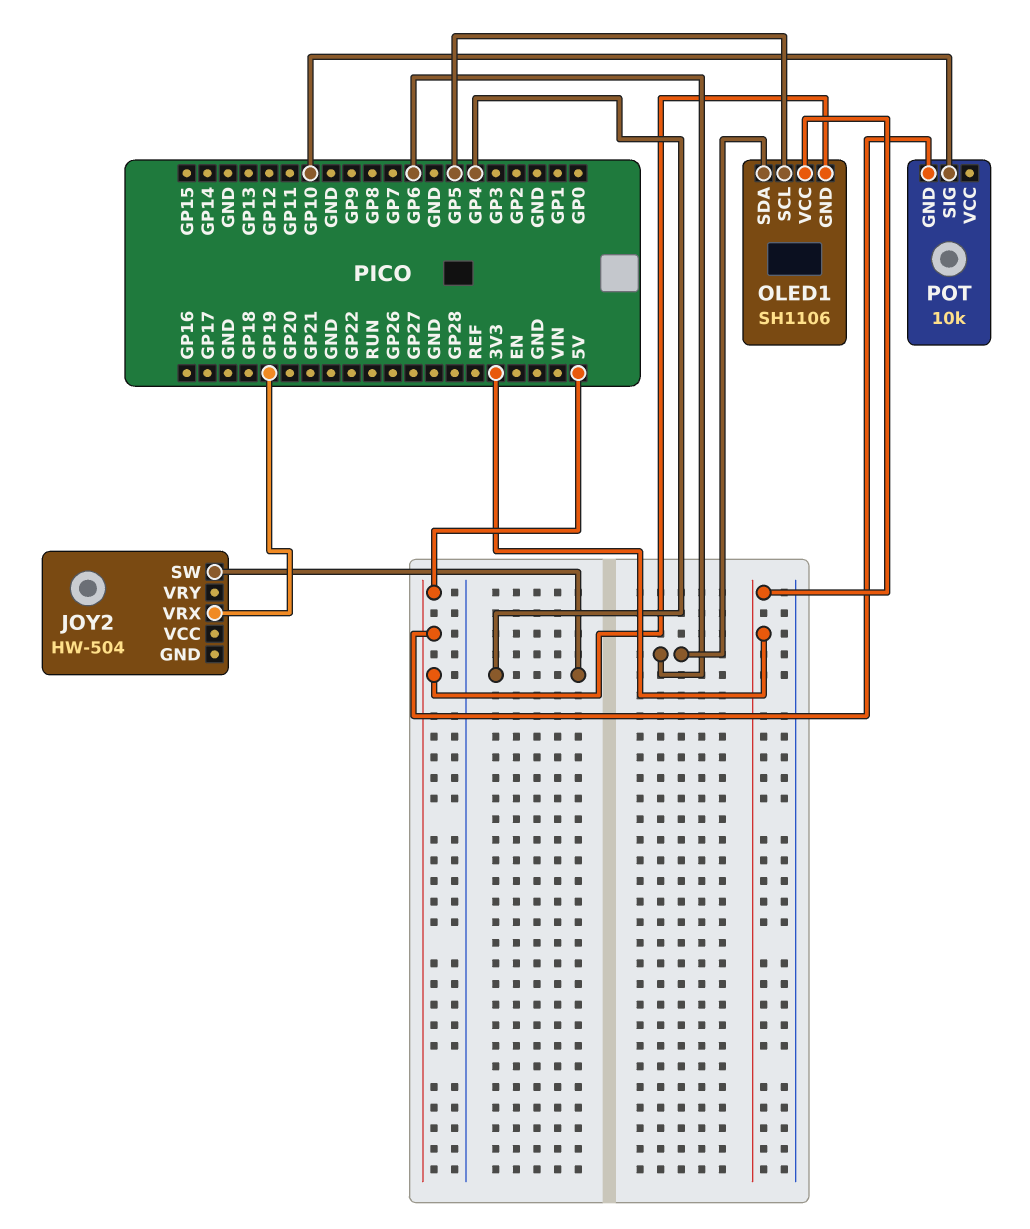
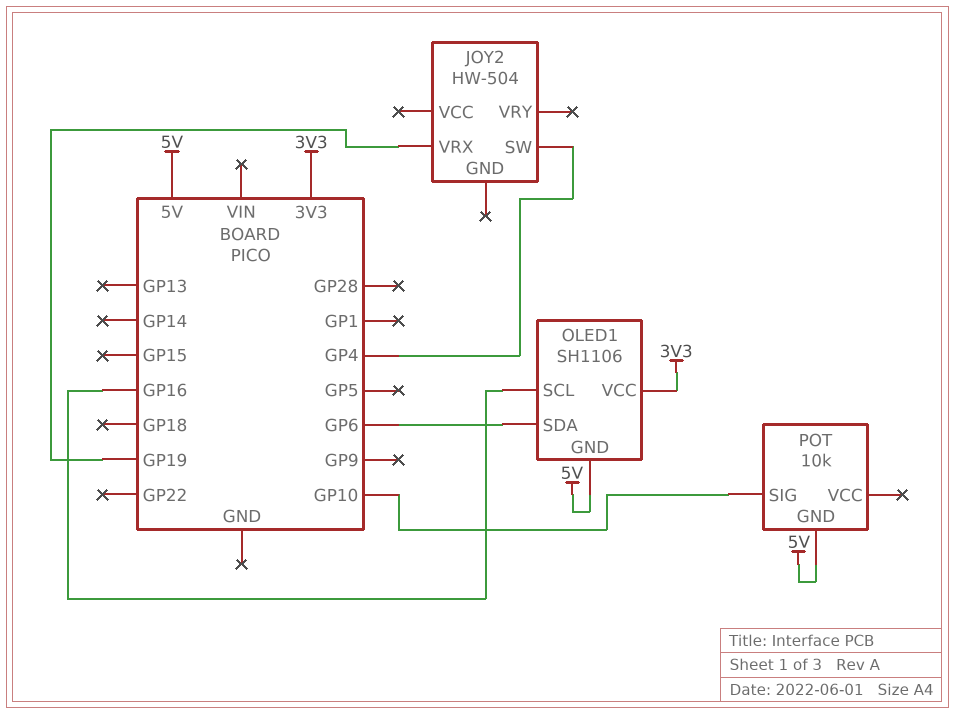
OLED1 pin SCL: GP5 -> GP16

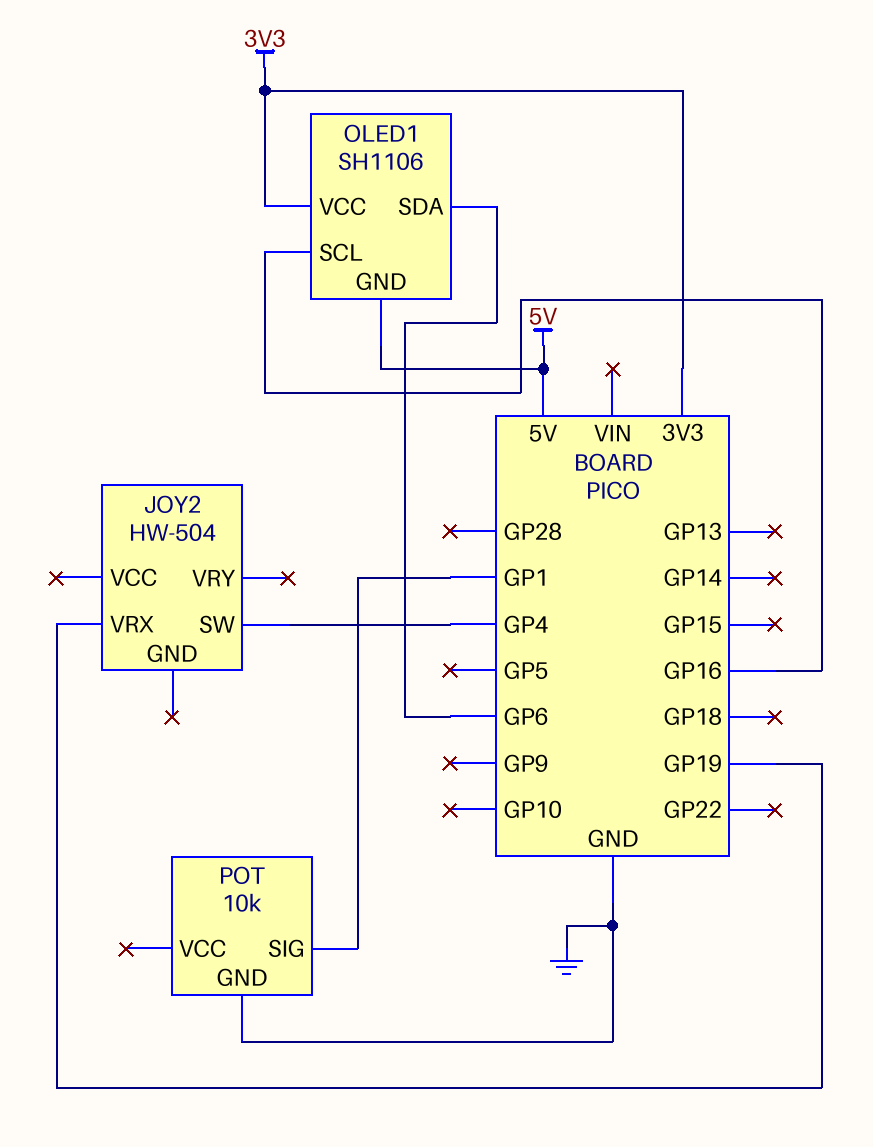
POT pin GND: 5V -> GND
POT pin SIG: GP10 -> GP1

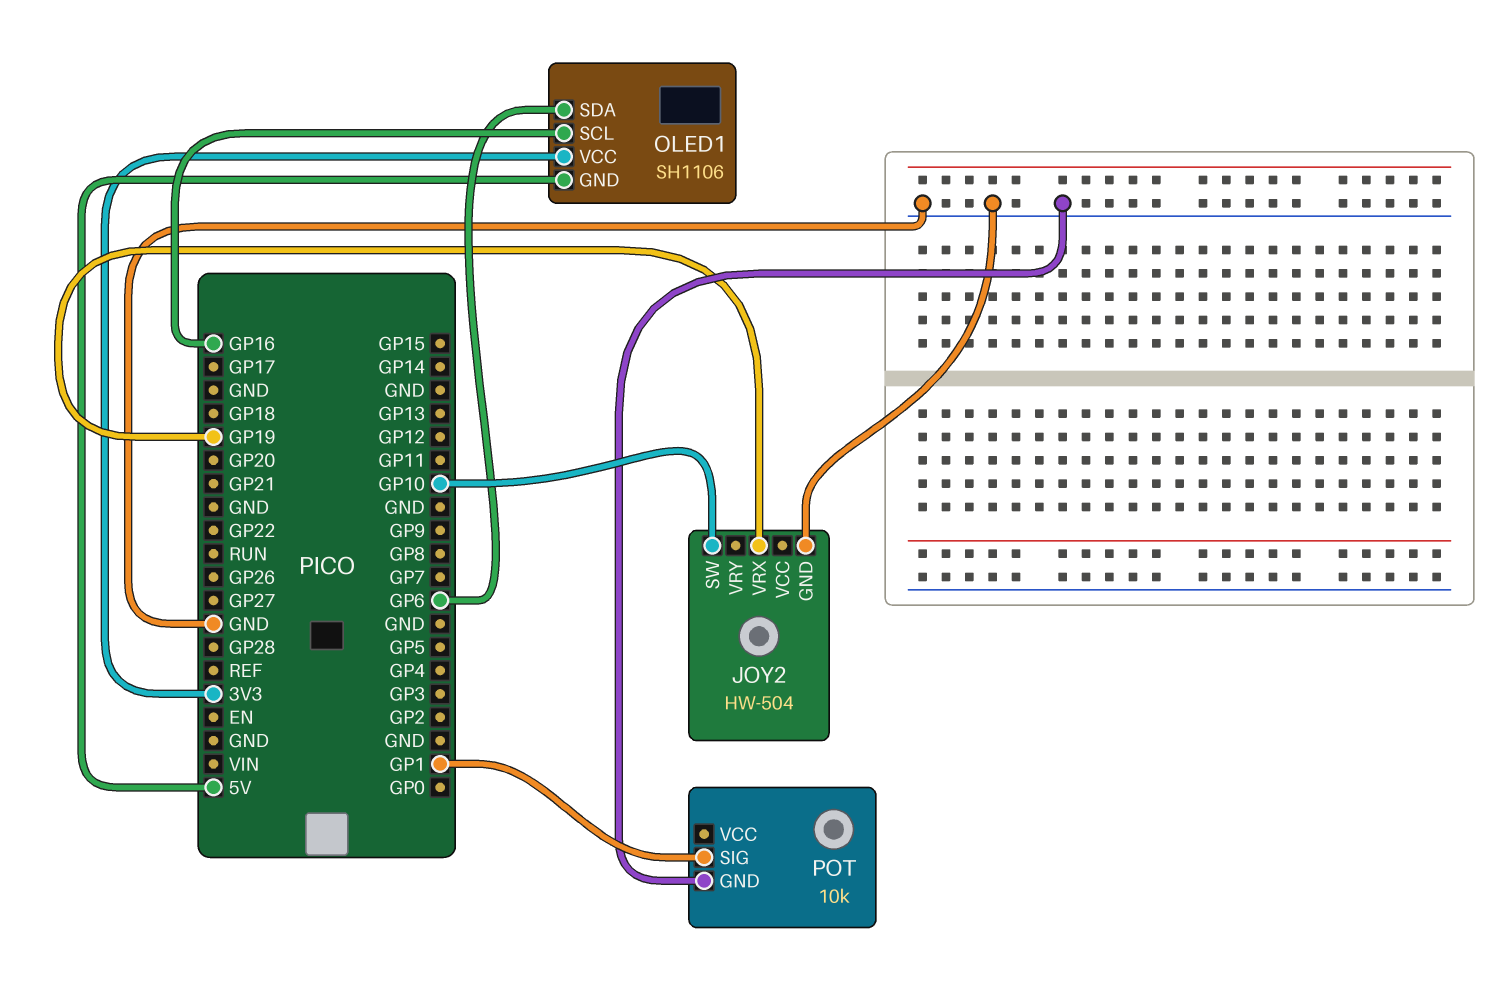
JOY2 pin GND: none -> GND
JOY2 pin SW: GP4 -> GP10

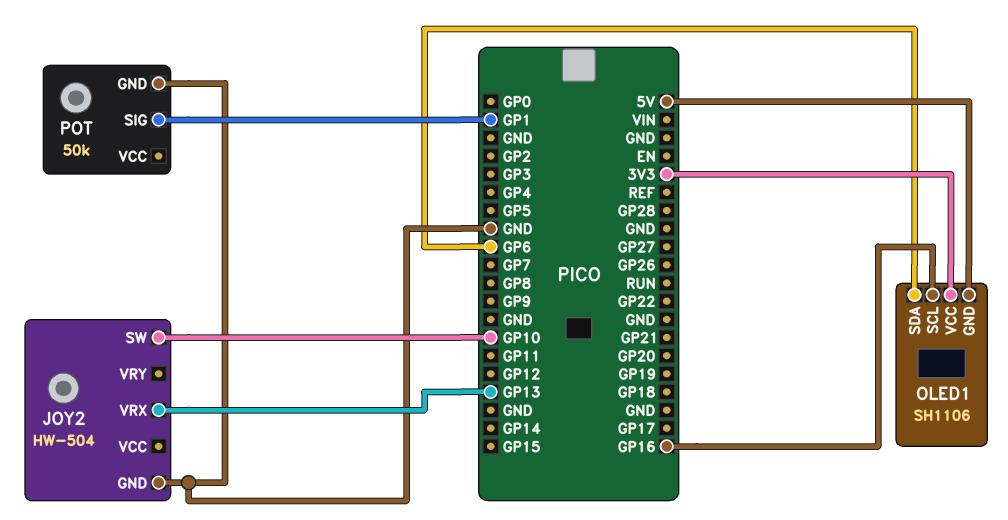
JOY2 pin VRX: GP19 -> GP13
POT: 10k -> 50k

